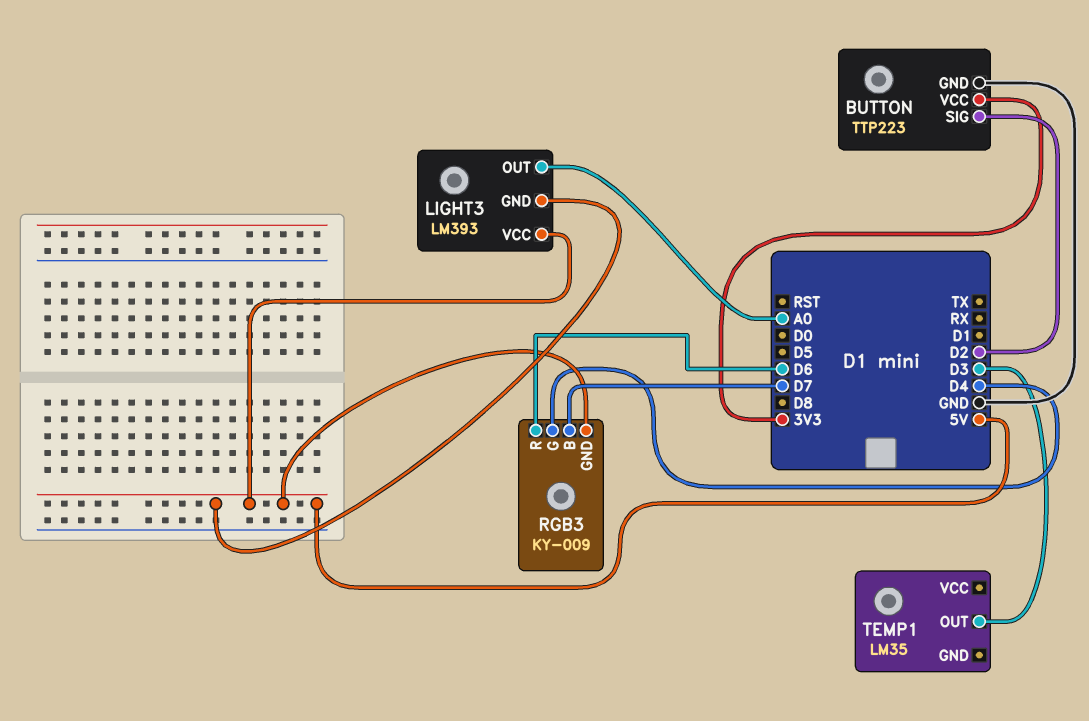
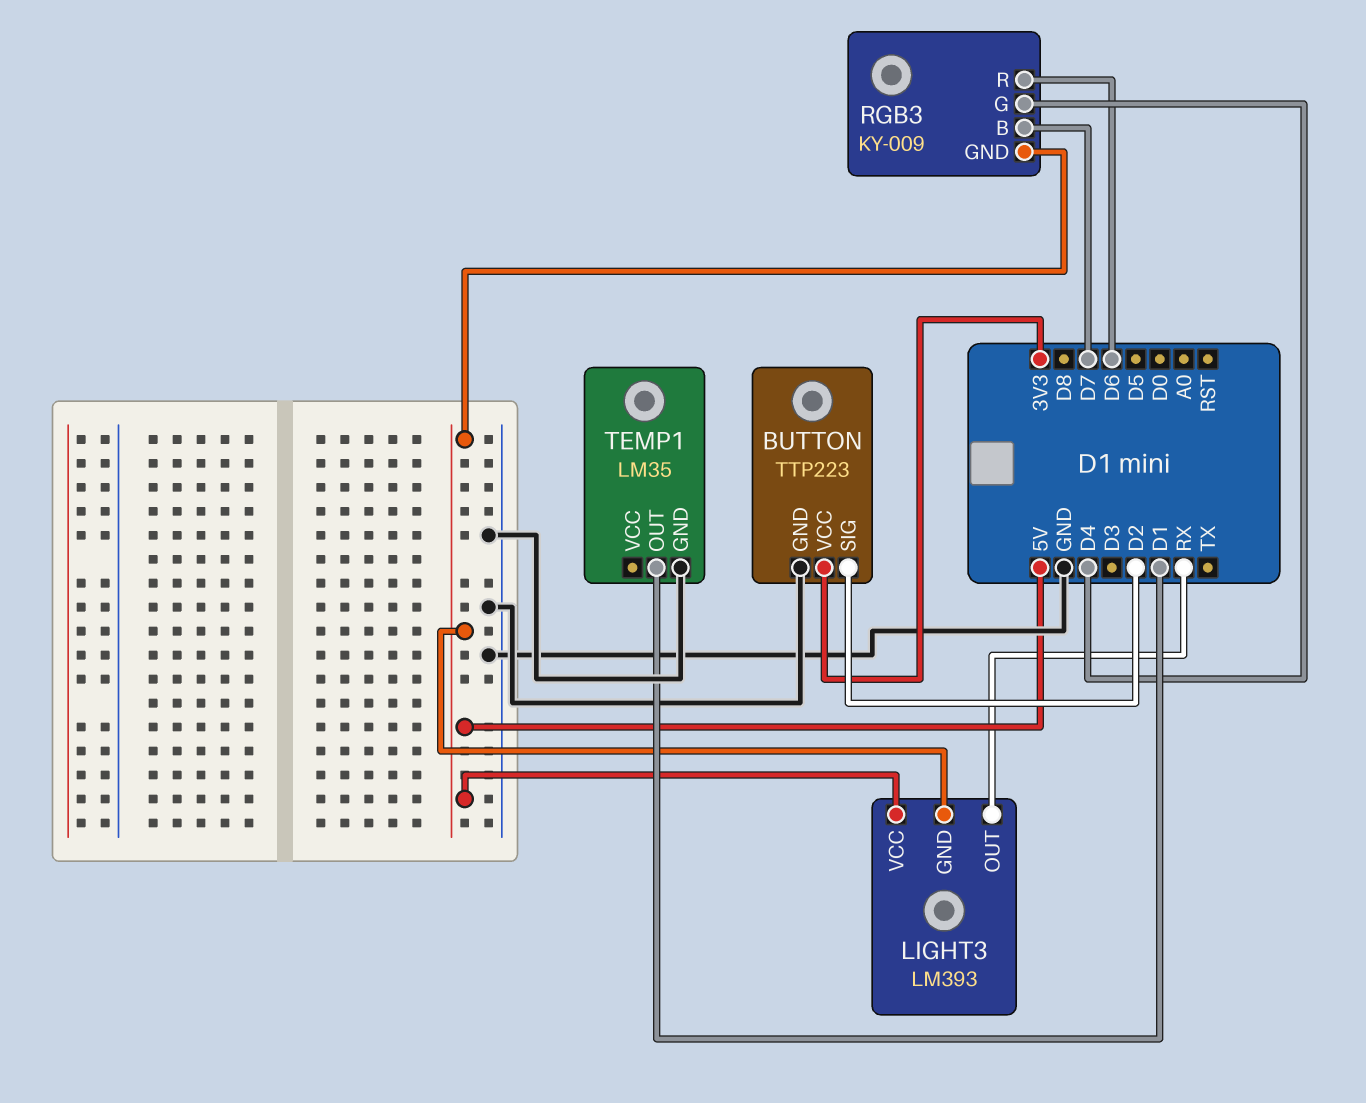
LIGHT3 pin OUT: A0 -> RX
TEMP1 pin GND: none -> GND
TEMP1 pin OUT: D3 -> D1

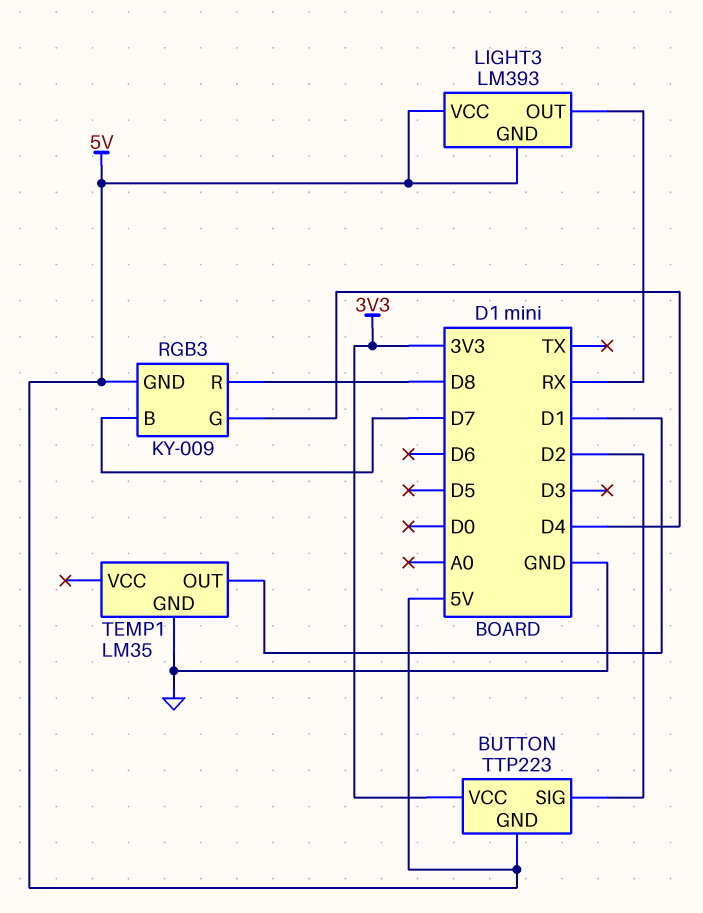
BUTTON pin GND: GND -> 5V
RGB3 pin R: D6 -> D8

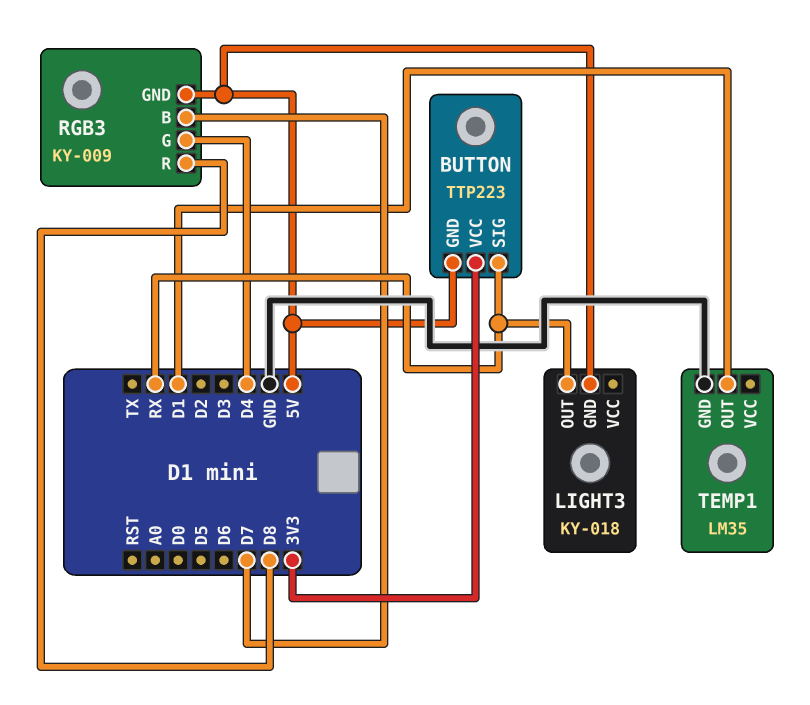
BUTTON pin SIG: D2 -> RX
LIGHT3: LM393 -> KY-018
LIGHT3 pin VCC: 5V -> none

